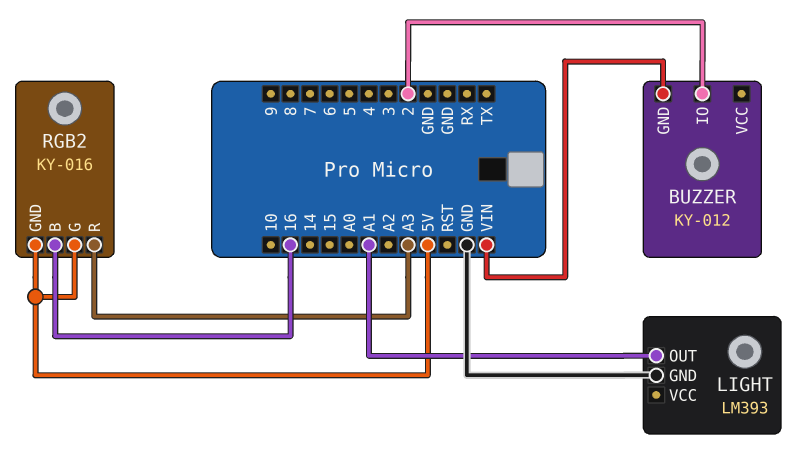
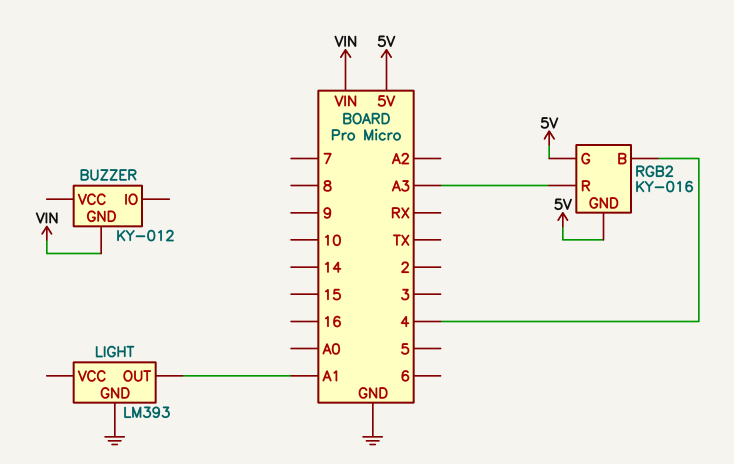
BUZZER pin IO: 2 -> none
RGB2 pin B: 16 -> 4

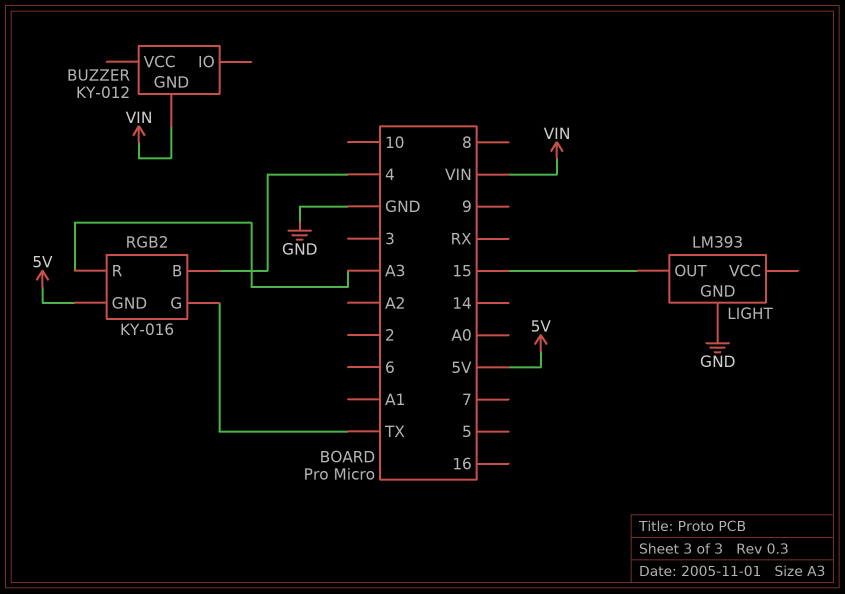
LIGHT pin OUT: A1 -> 15
RGB2 pin G: 5V -> TX

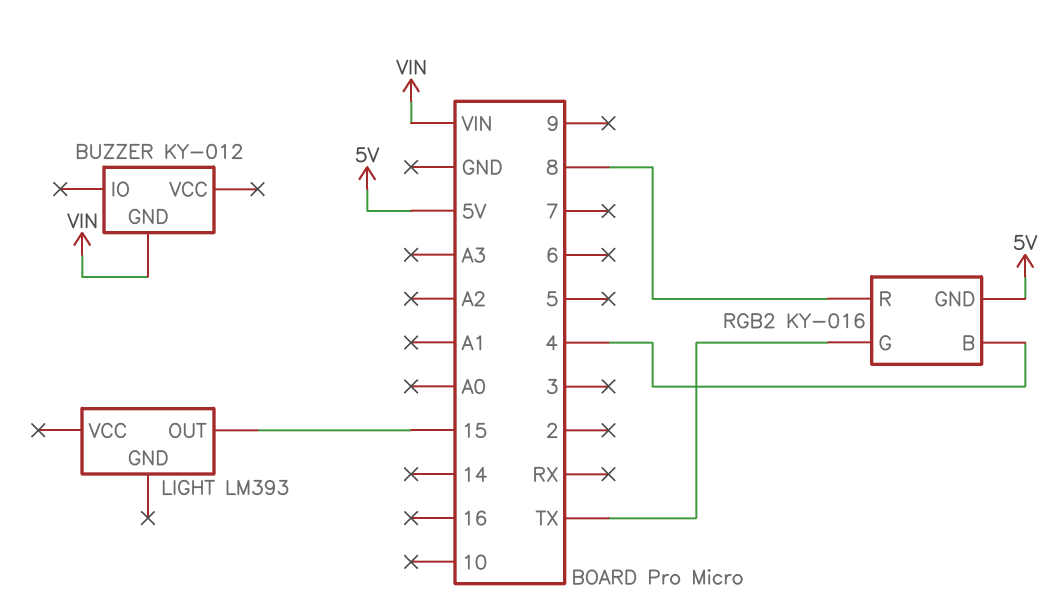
LIGHT pin GND: GND -> none
RGB2 pin R: A3 -> 8

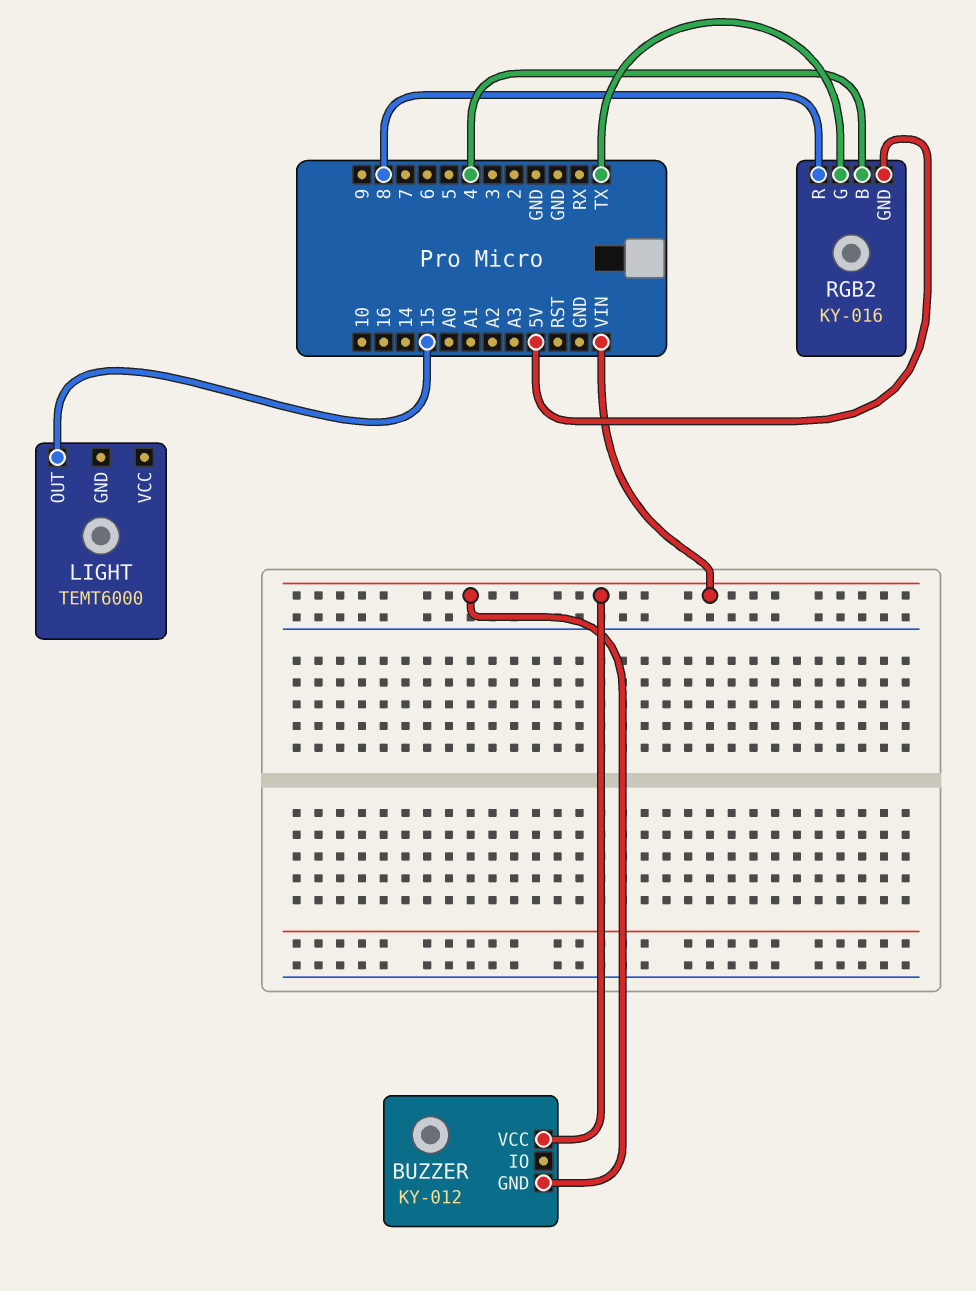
BUZZER pin VCC: none -> VIN
LIGHT: LM393 -> TEMT6000

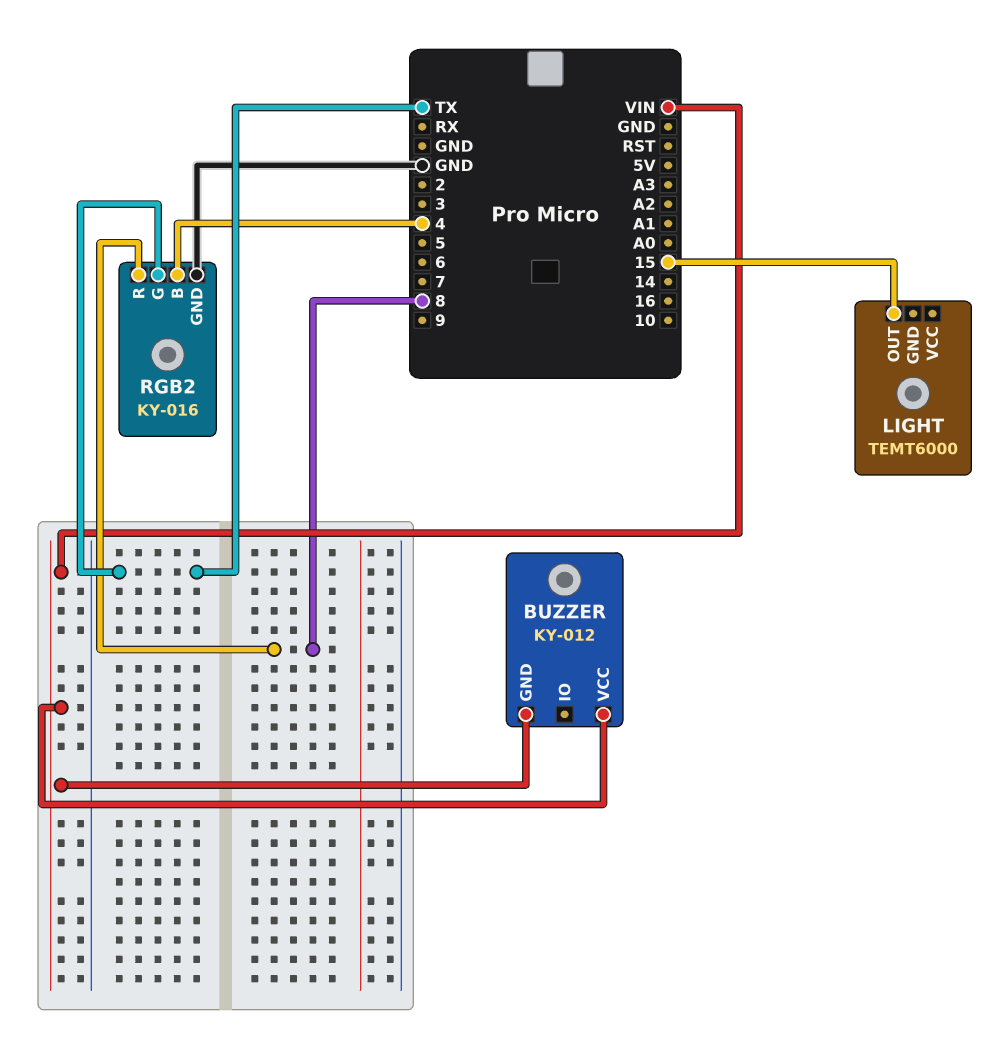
RGB2 pin GND: 5V -> GND

